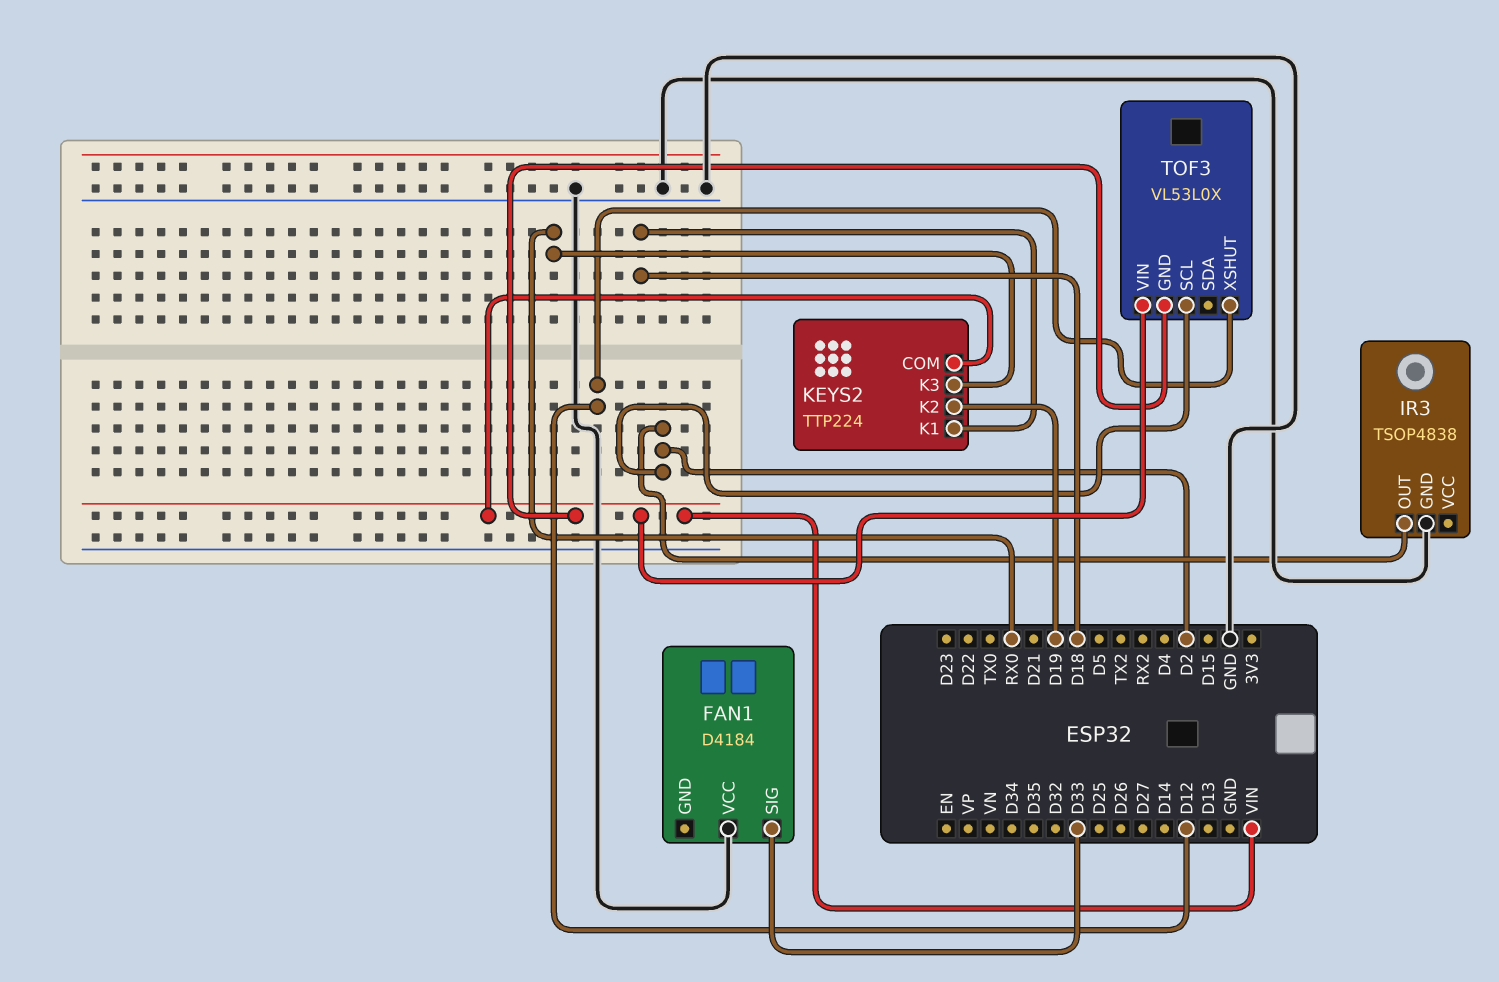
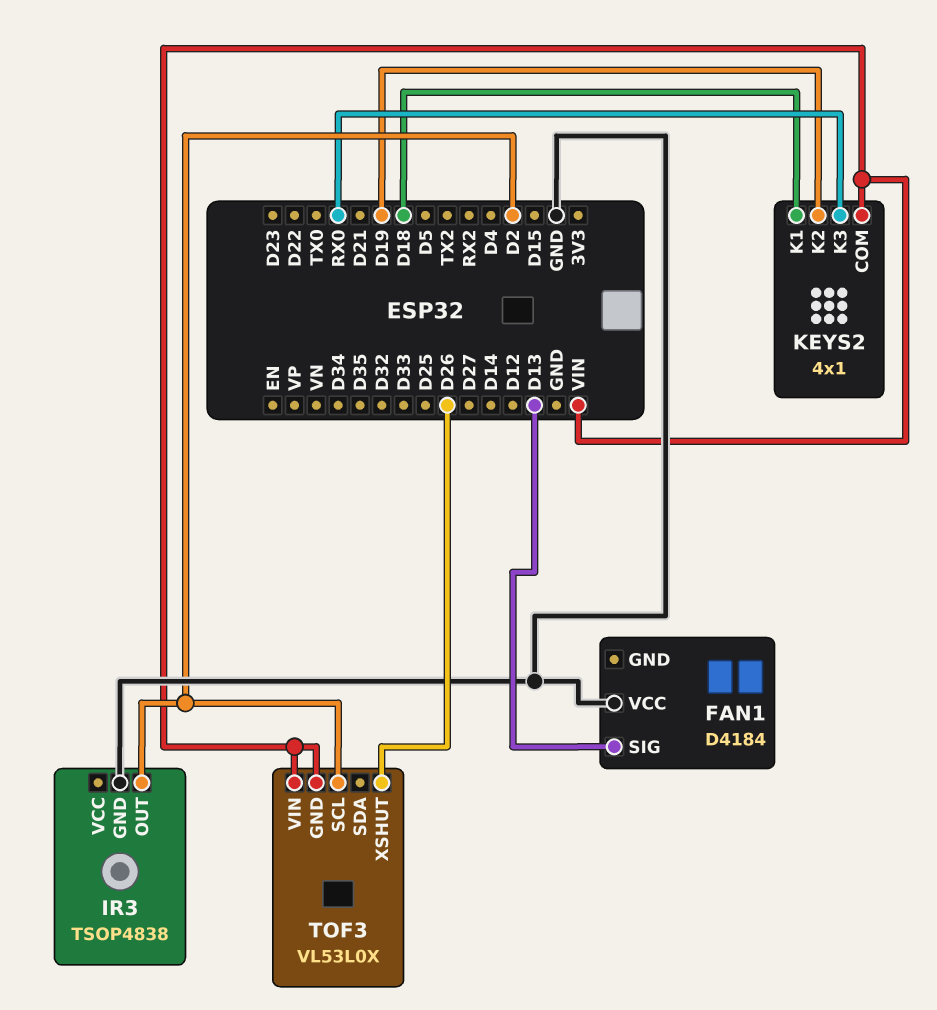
FAN1 pin SIG: D33 -> D13
KEYS2: TTP224 -> 4x1
TOF3 pin XSHUT: D12 -> D26

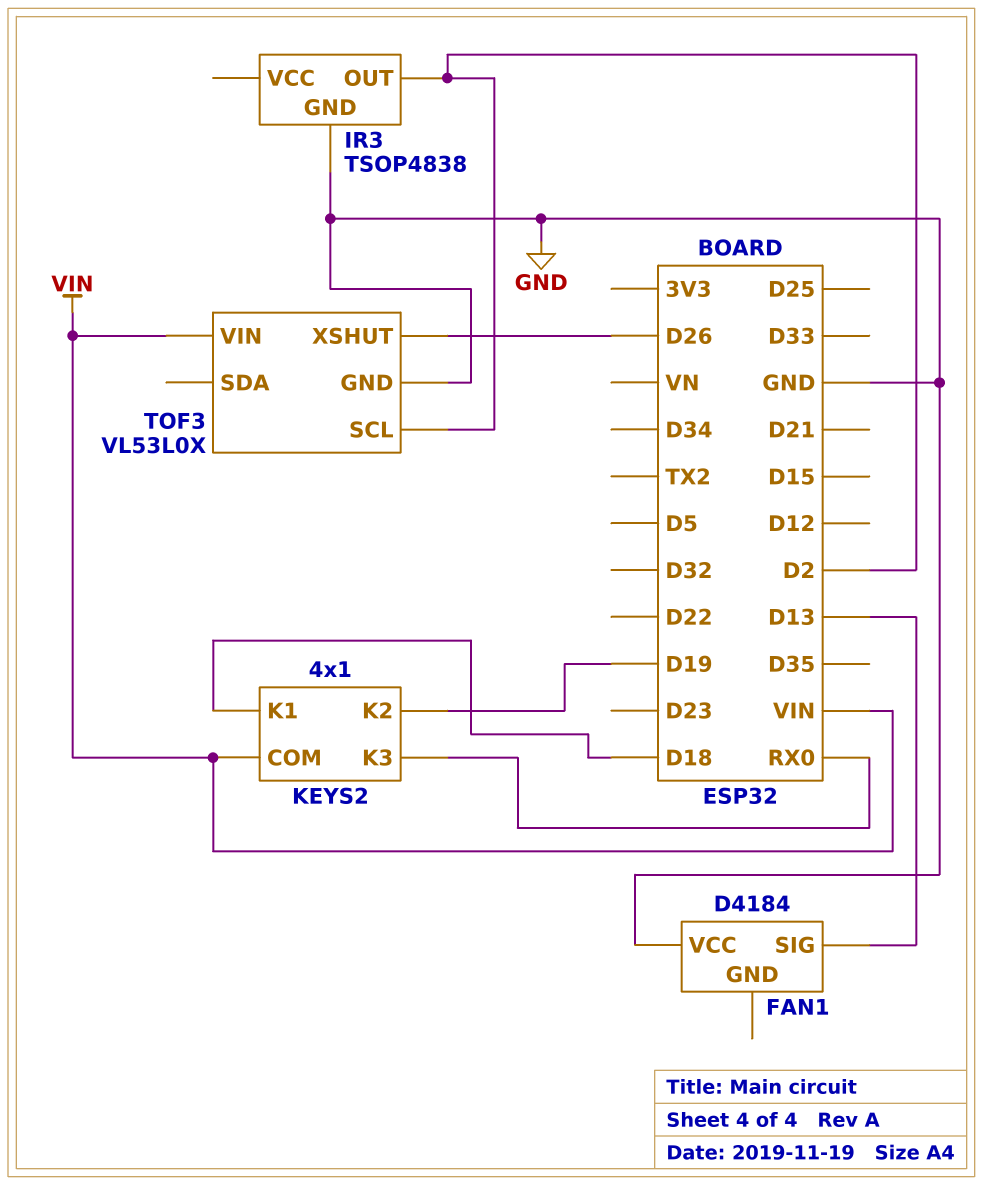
TOF3 pin GND: VIN -> GND

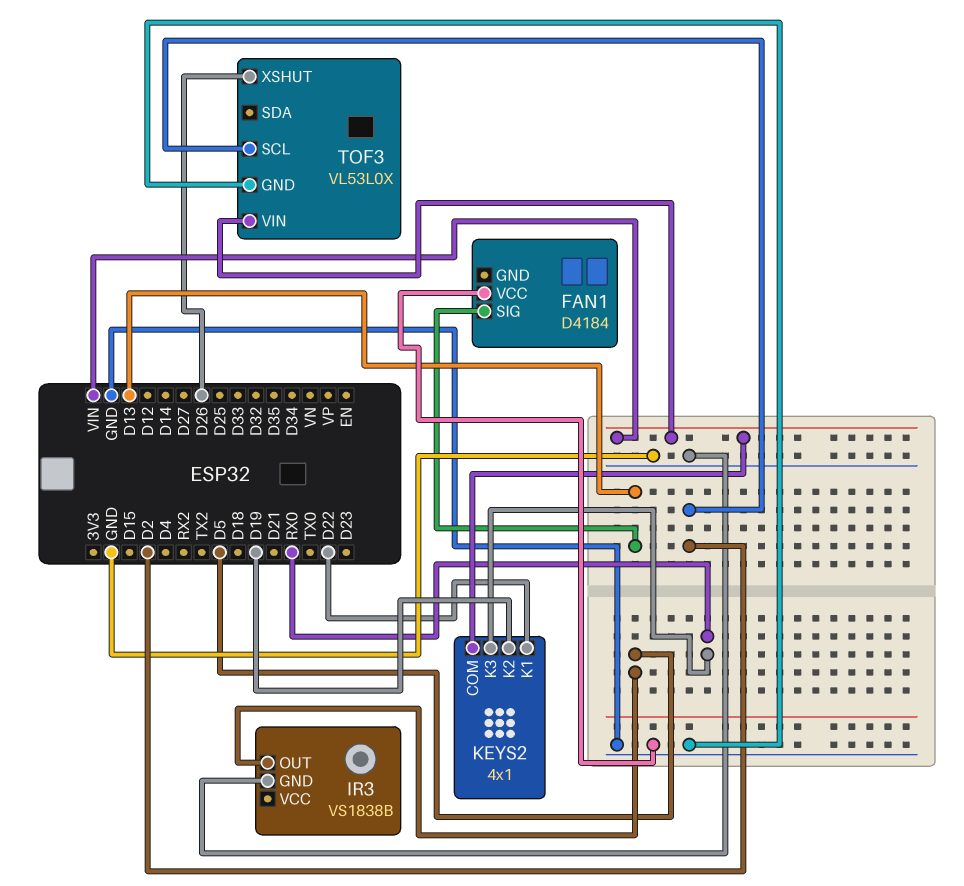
IR3: TSOP4838 -> VS1838B
IR3 pin OUT: D2 -> D5
KEYS2 pin K1: D18 -> D22

